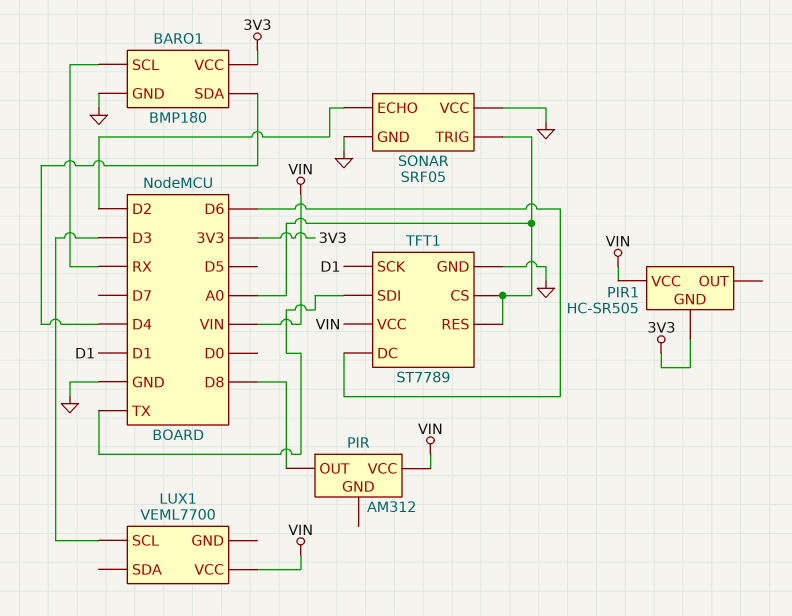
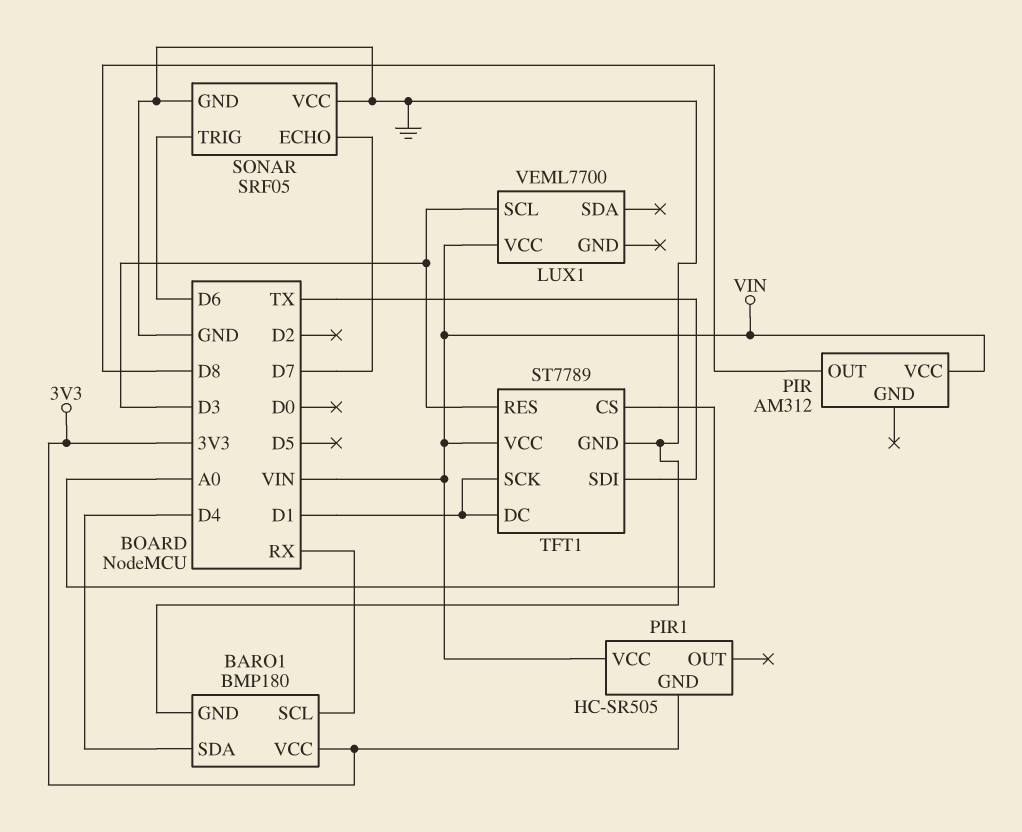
SONAR pin ECHO: D2 -> D7
SONAR pin TRIG: A0 -> D6
TFT1 pin DC: D6 -> D1
TFT1 pin RES: A0 -> D3

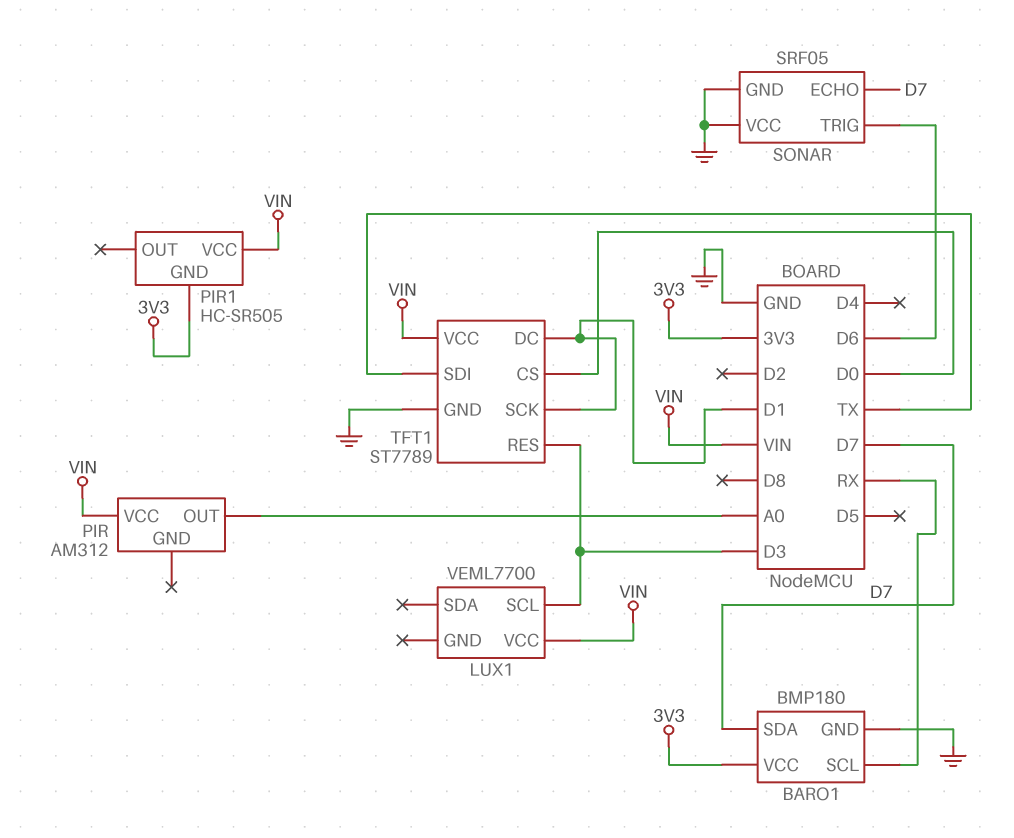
BARO1 pin SDA: D4 -> D7
PIR pin OUT: D8 -> A0
TFT1 pin CS: A0 -> D0

